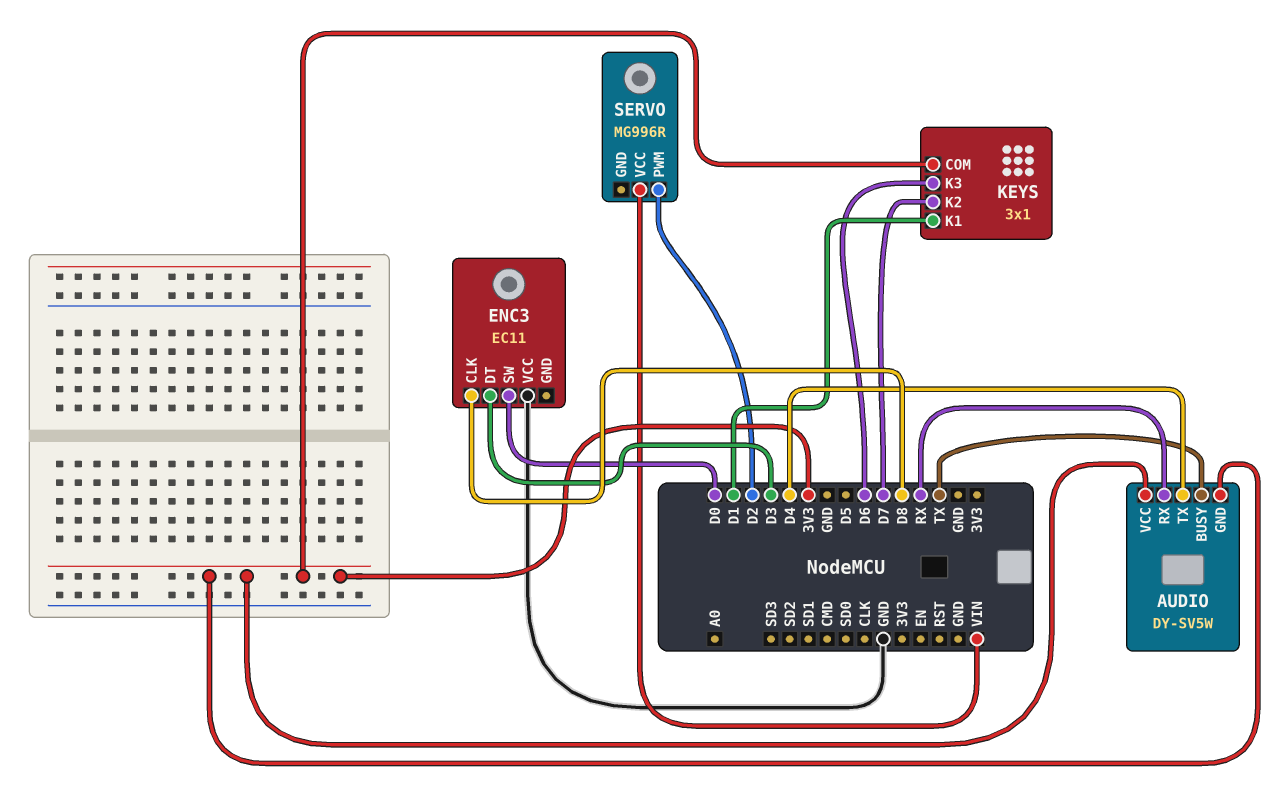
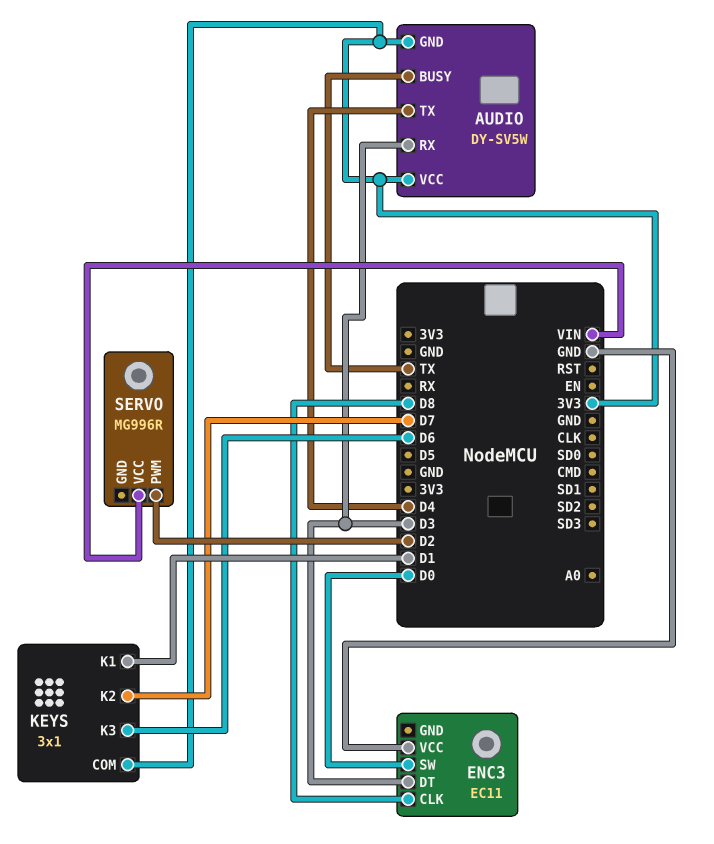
AUDIO pin RX: RX -> D3

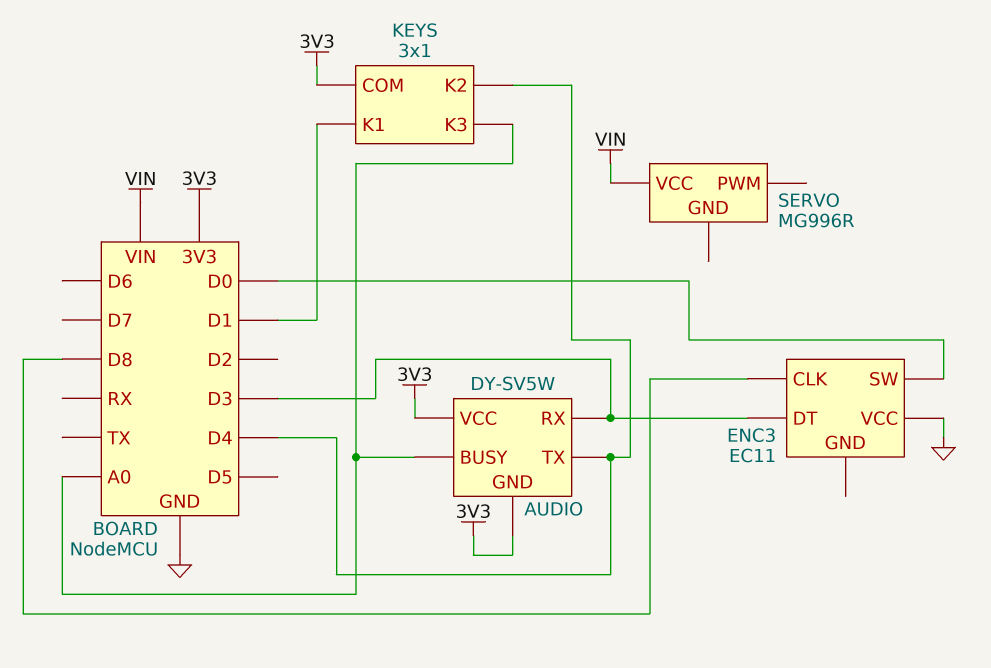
AUDIO pin BUSY: TX -> A0
KEYS pin K2: D7 -> D4
KEYS pin K3: D6 -> A0
SERVO pin PWM: D2 -> none

